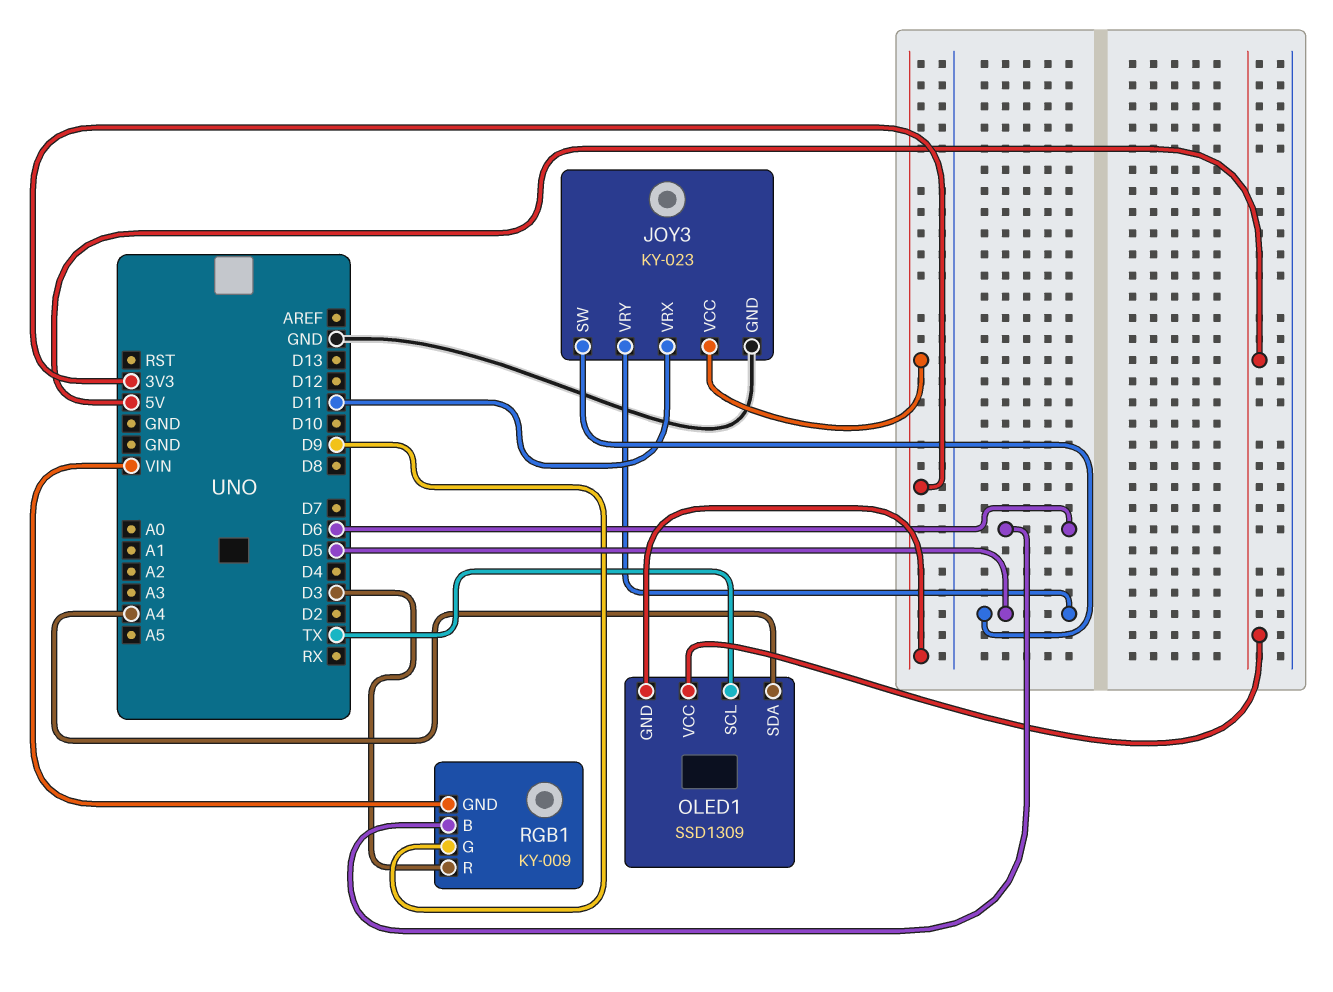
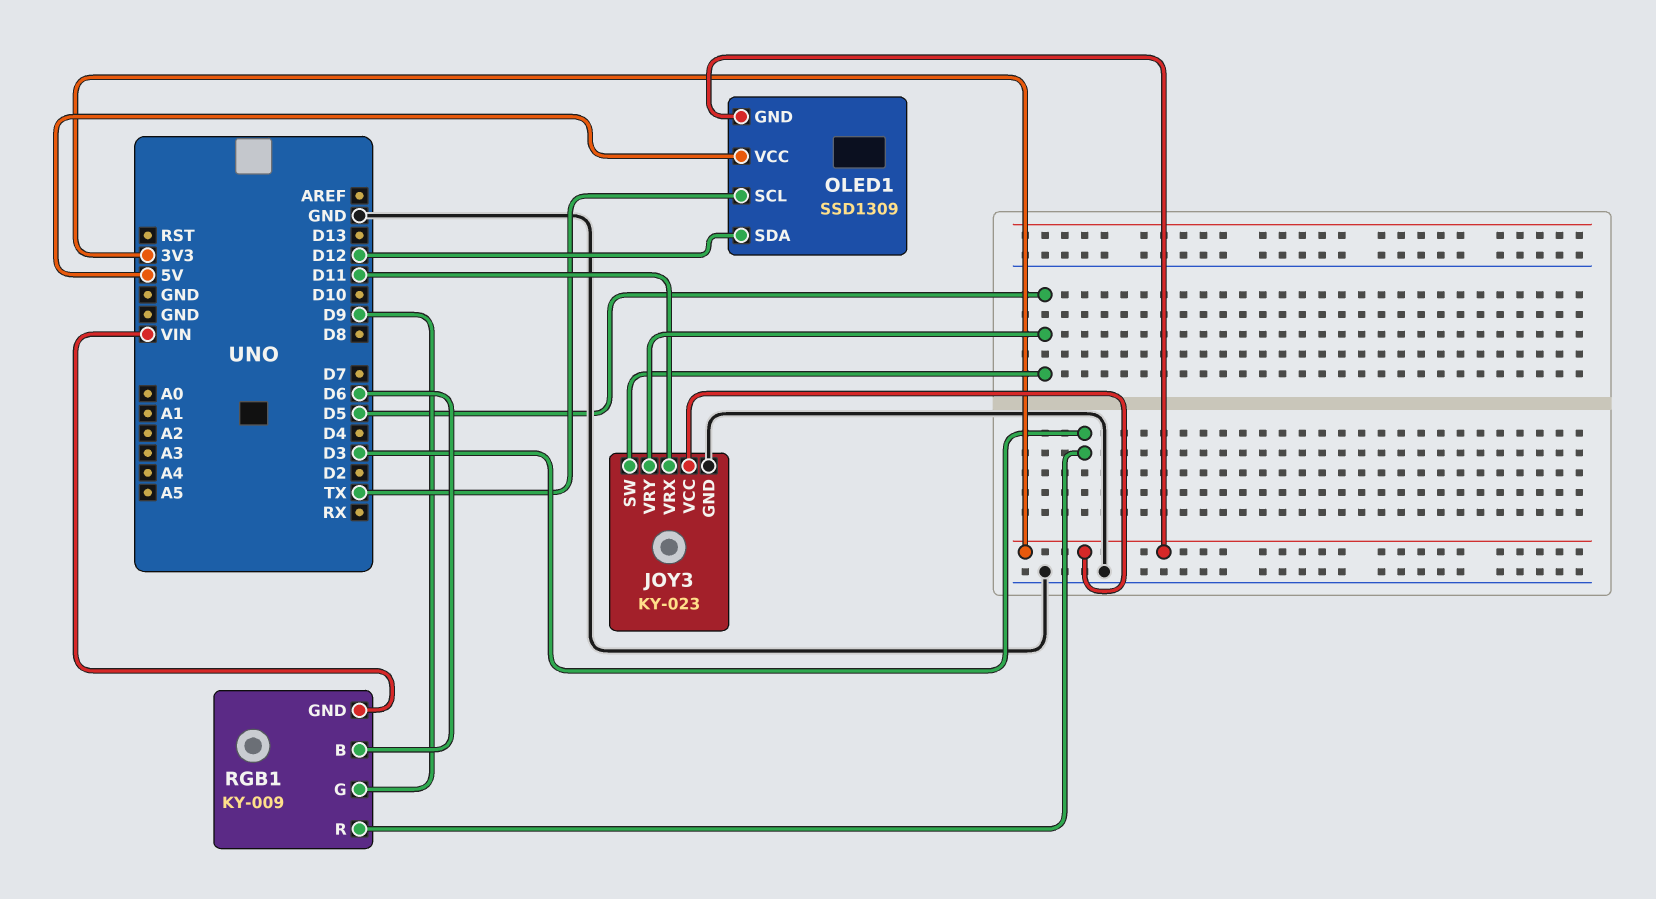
OLED1 pin SDA: A4 -> D12

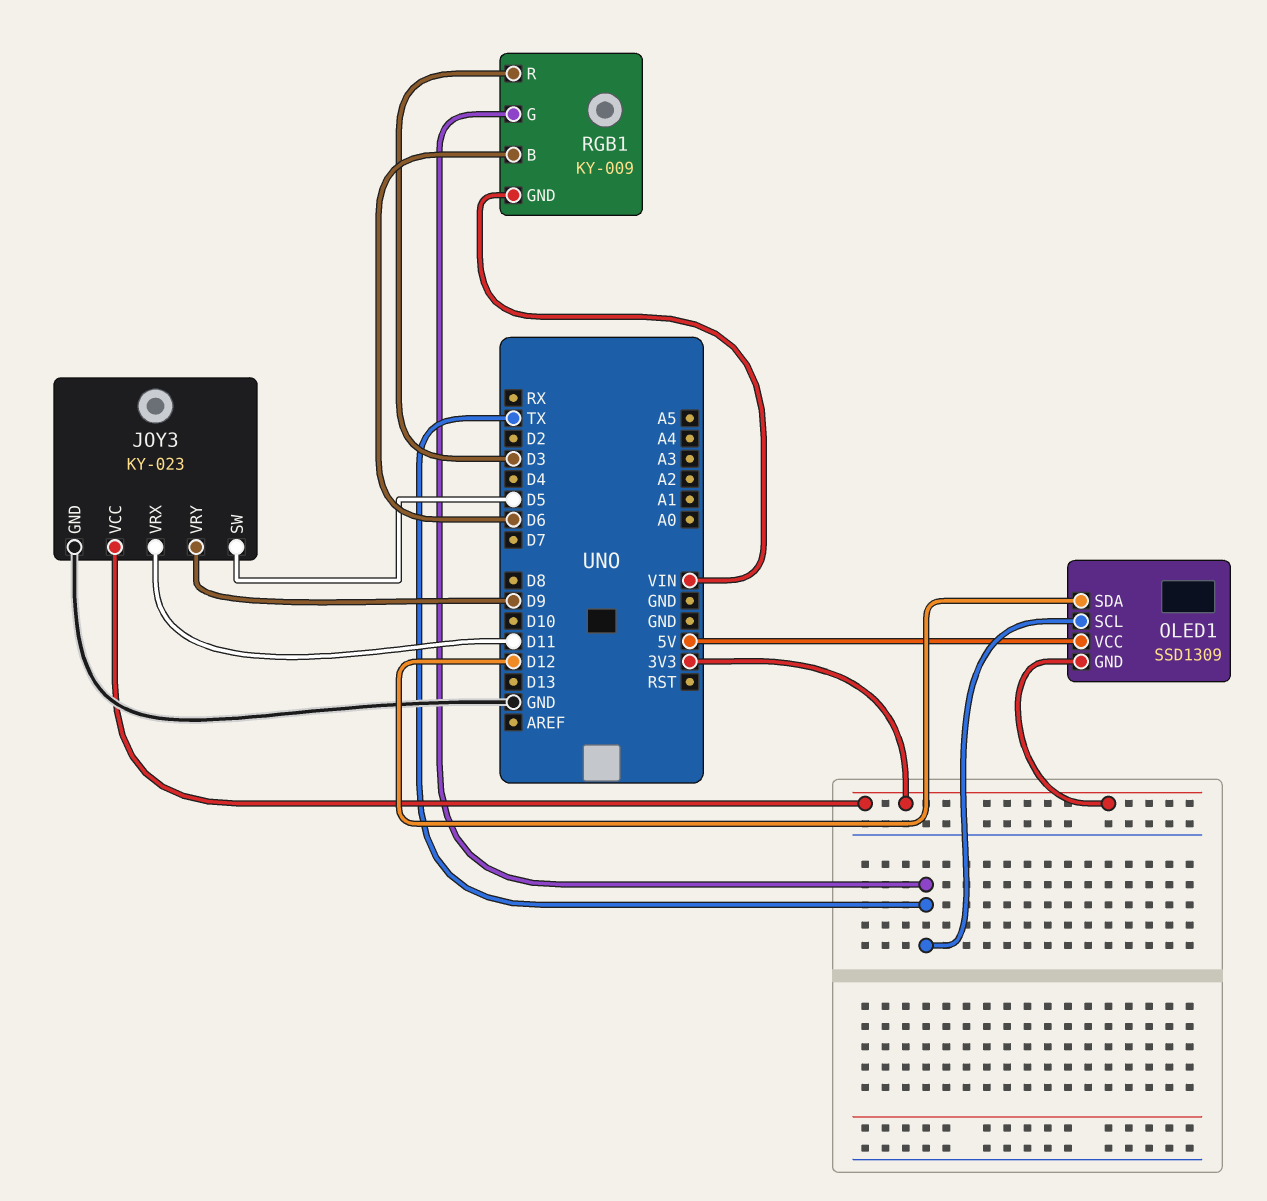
JOY3 pin VRY: D5 -> D9
RGB1 pin G: D9 -> TX

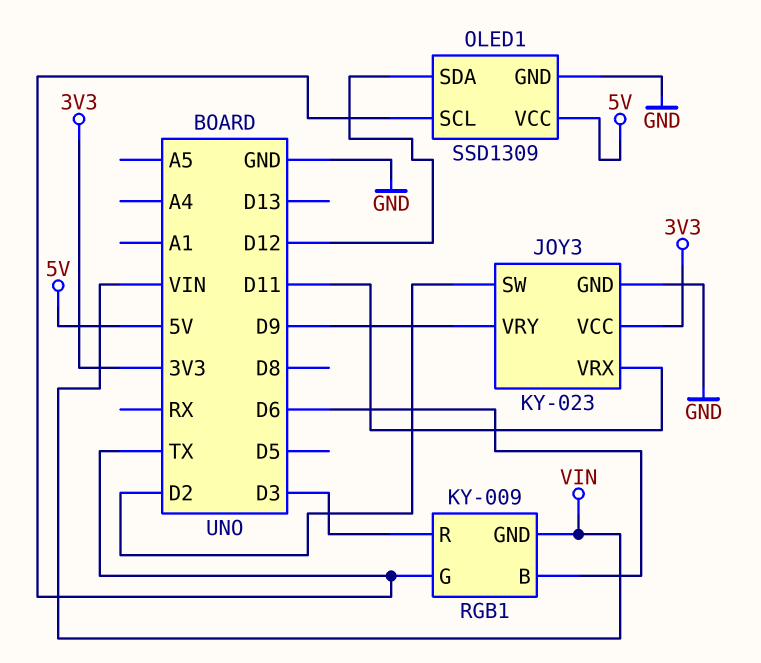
JOY3 pin SW: D5 -> D2
OLED1 pin GND: 3V3 -> GND

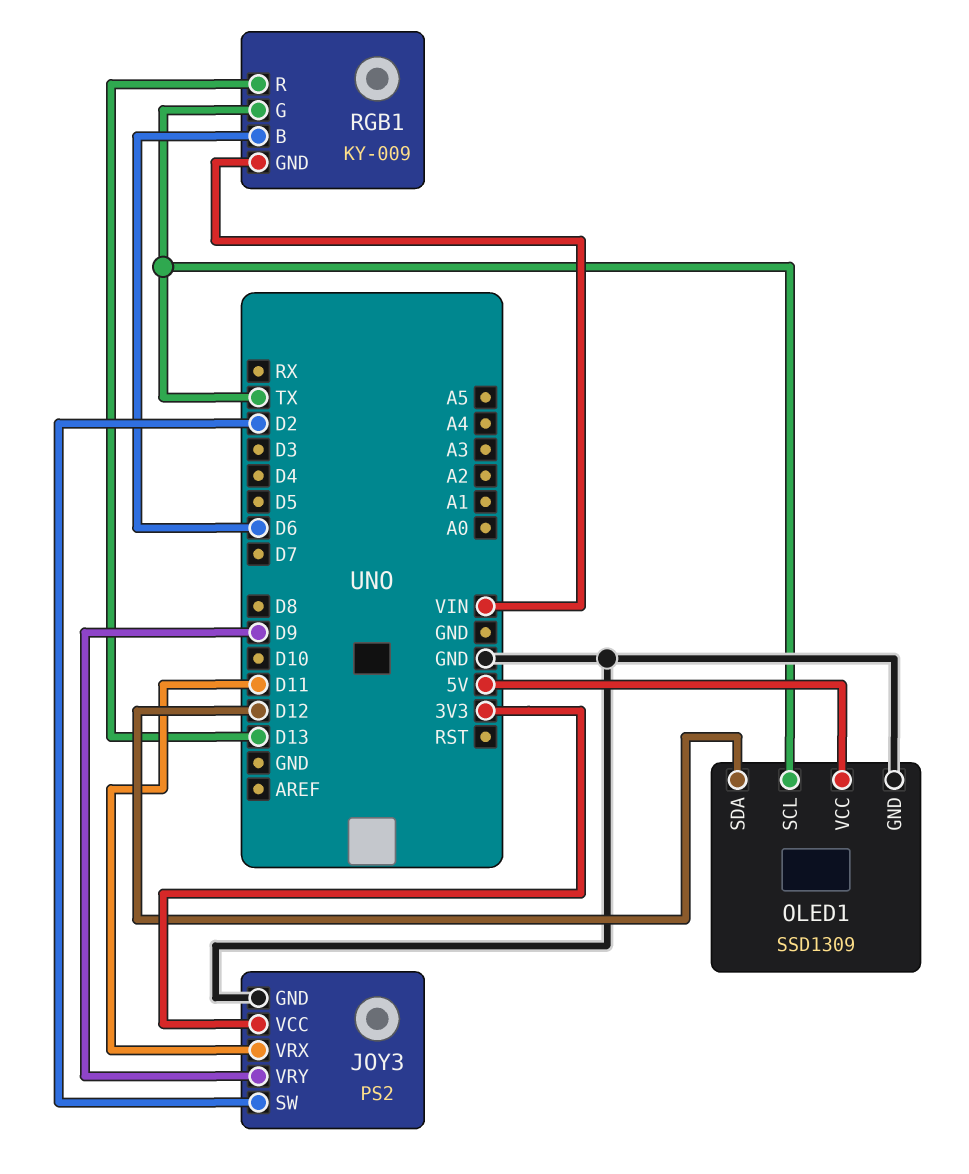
JOY3: KY-023 -> PS2
RGB1 pin R: D3 -> D13

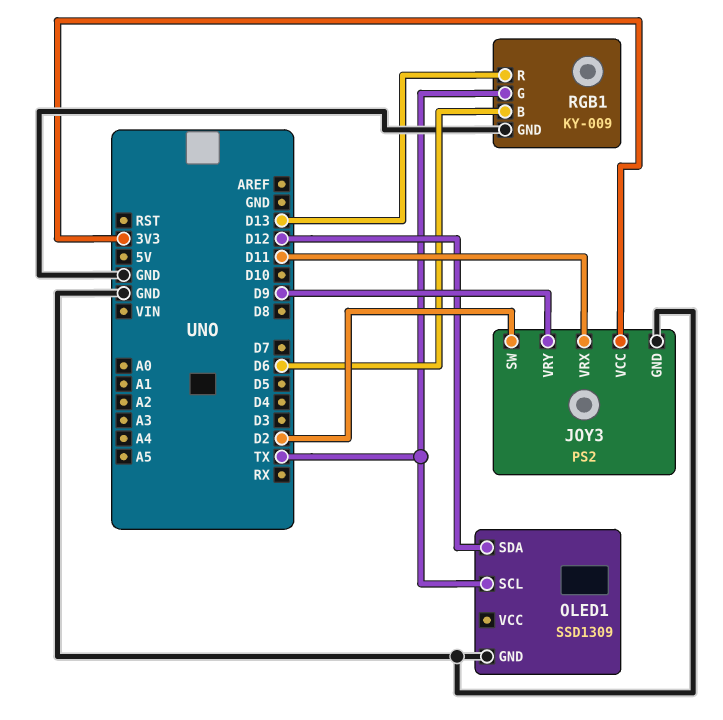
OLED1 pin VCC: 5V -> none
RGB1 pin GND: VIN -> GND

